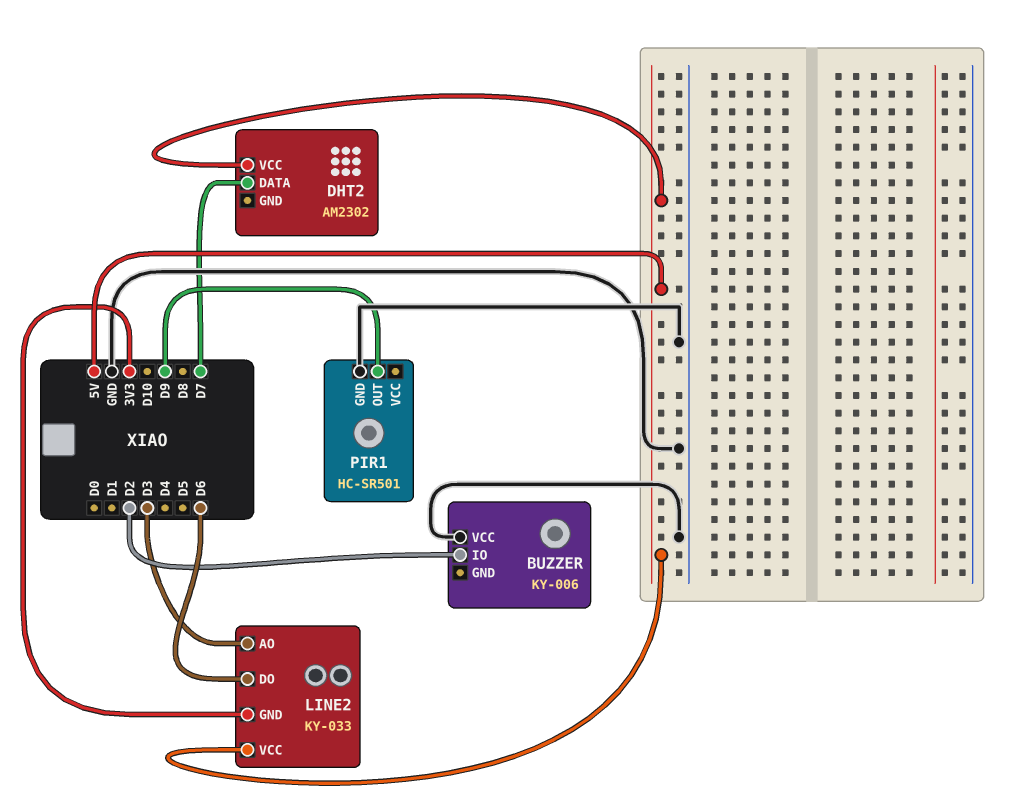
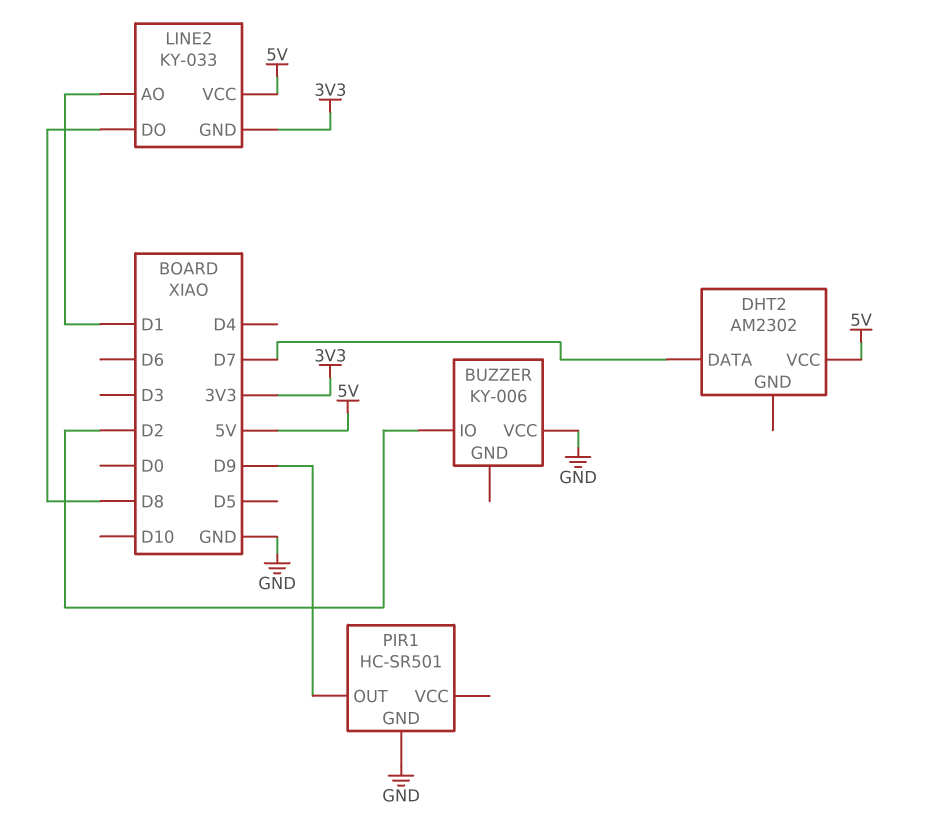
LINE2 pin AO: D3 -> D1
LINE2 pin DO: D6 -> D8

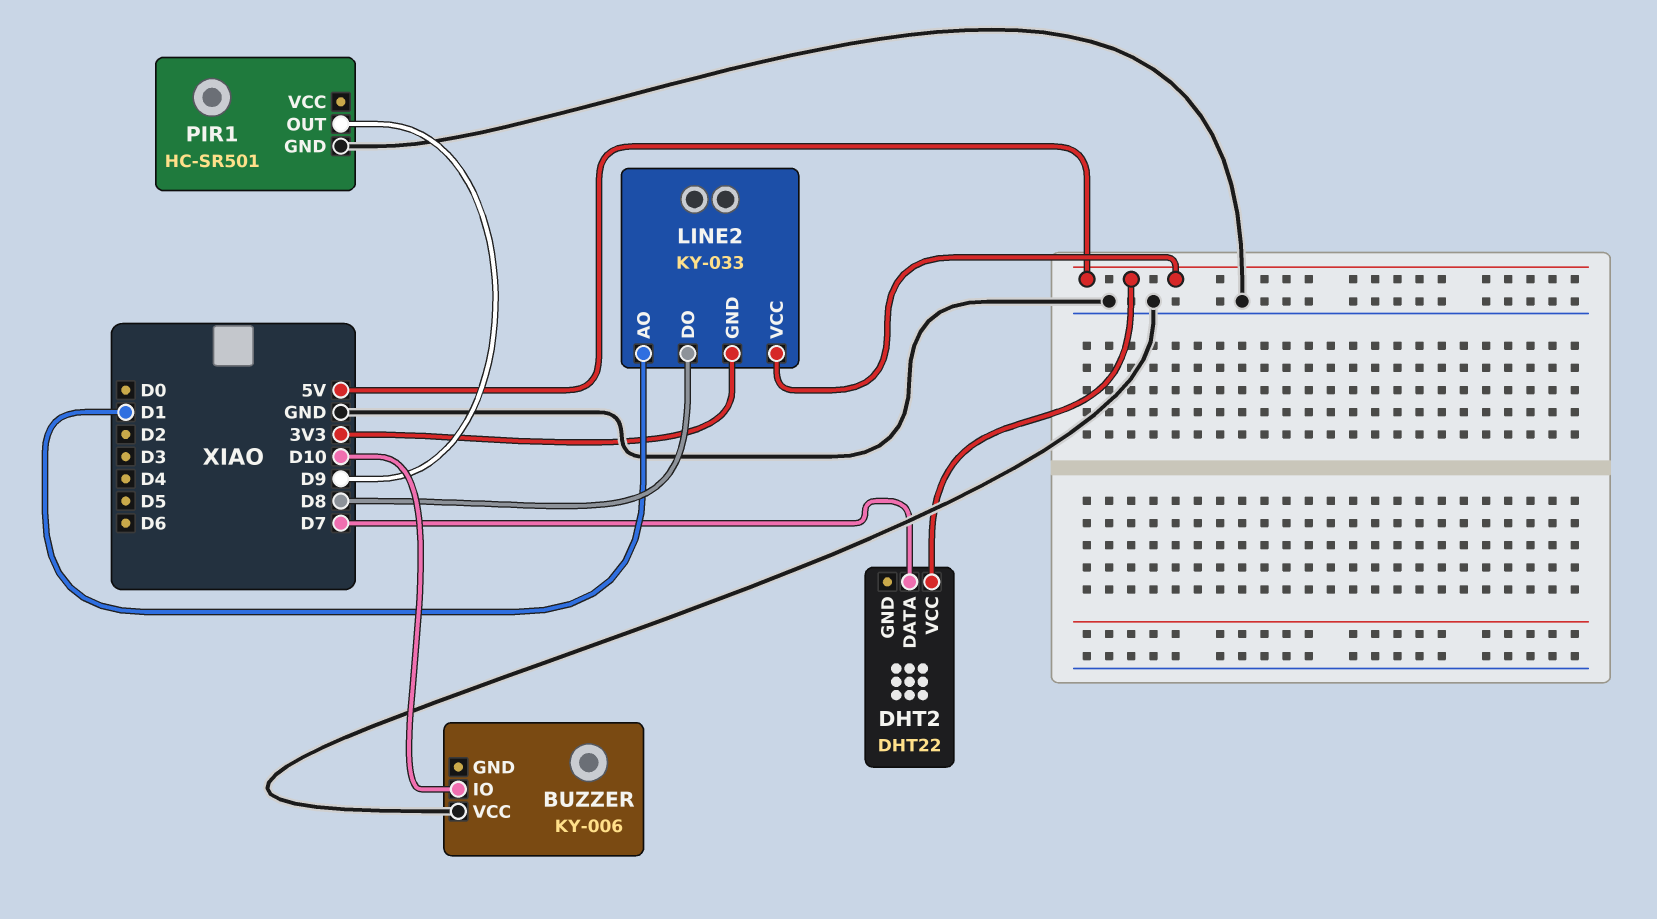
BUZZER pin IO: D2 -> D10
DHT2: AM2302 -> DHT22

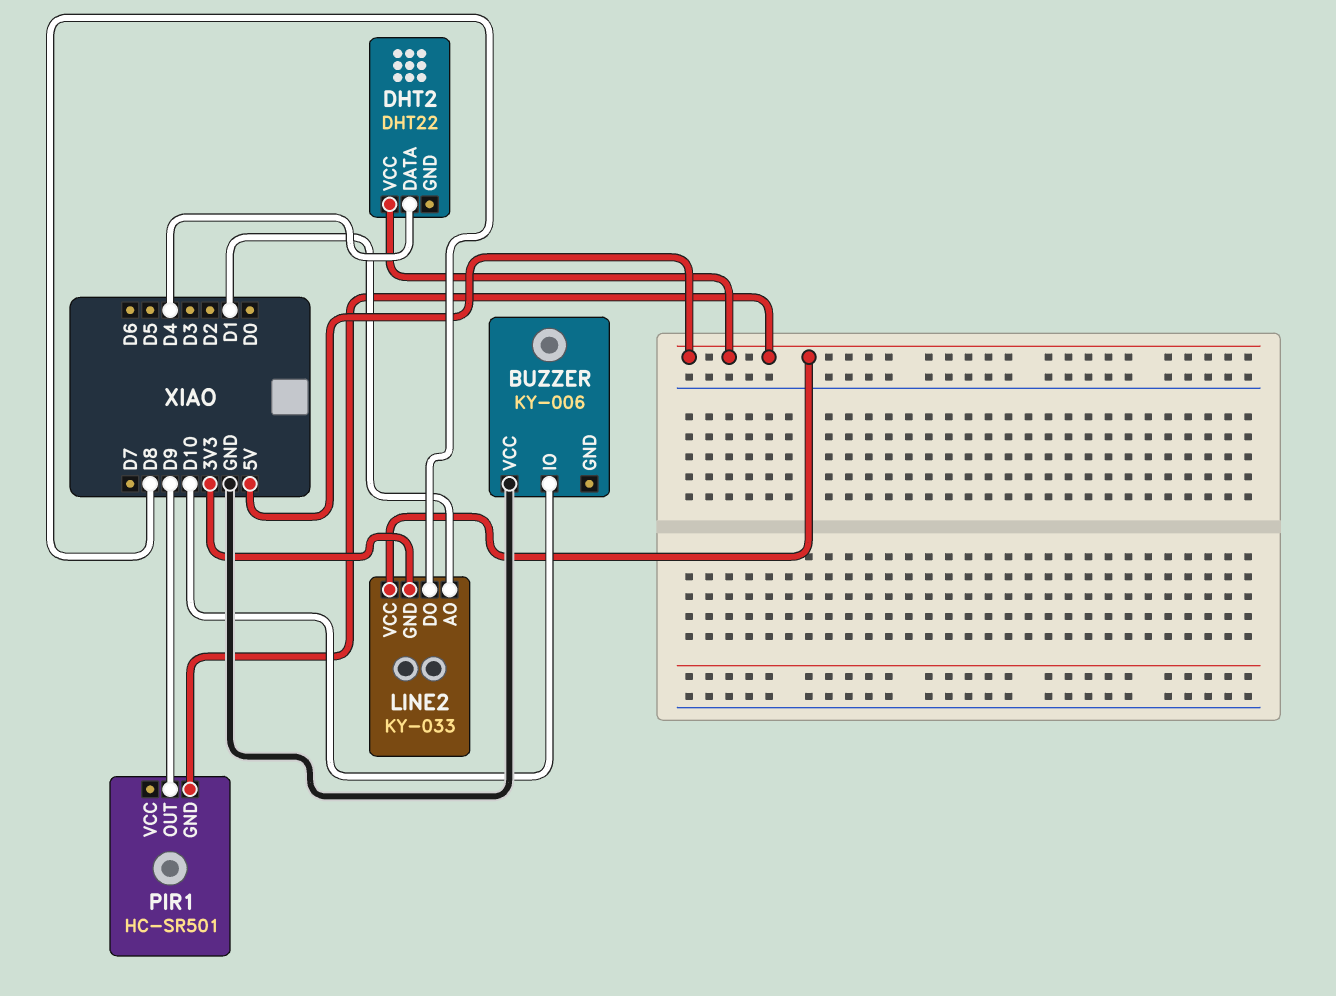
DHT2 pin DATA: D7 -> D4
PIR1 pin GND: GND -> 5V

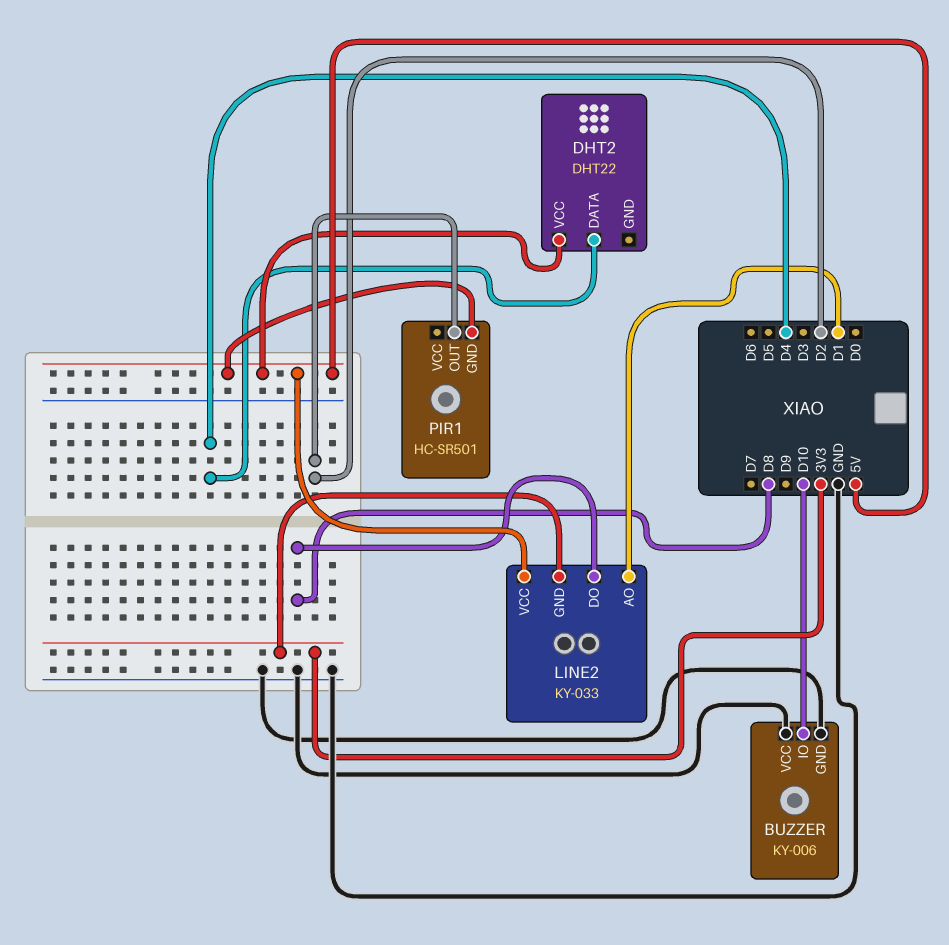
BUZZER pin GND: none -> GND
PIR1 pin OUT: D9 -> D2

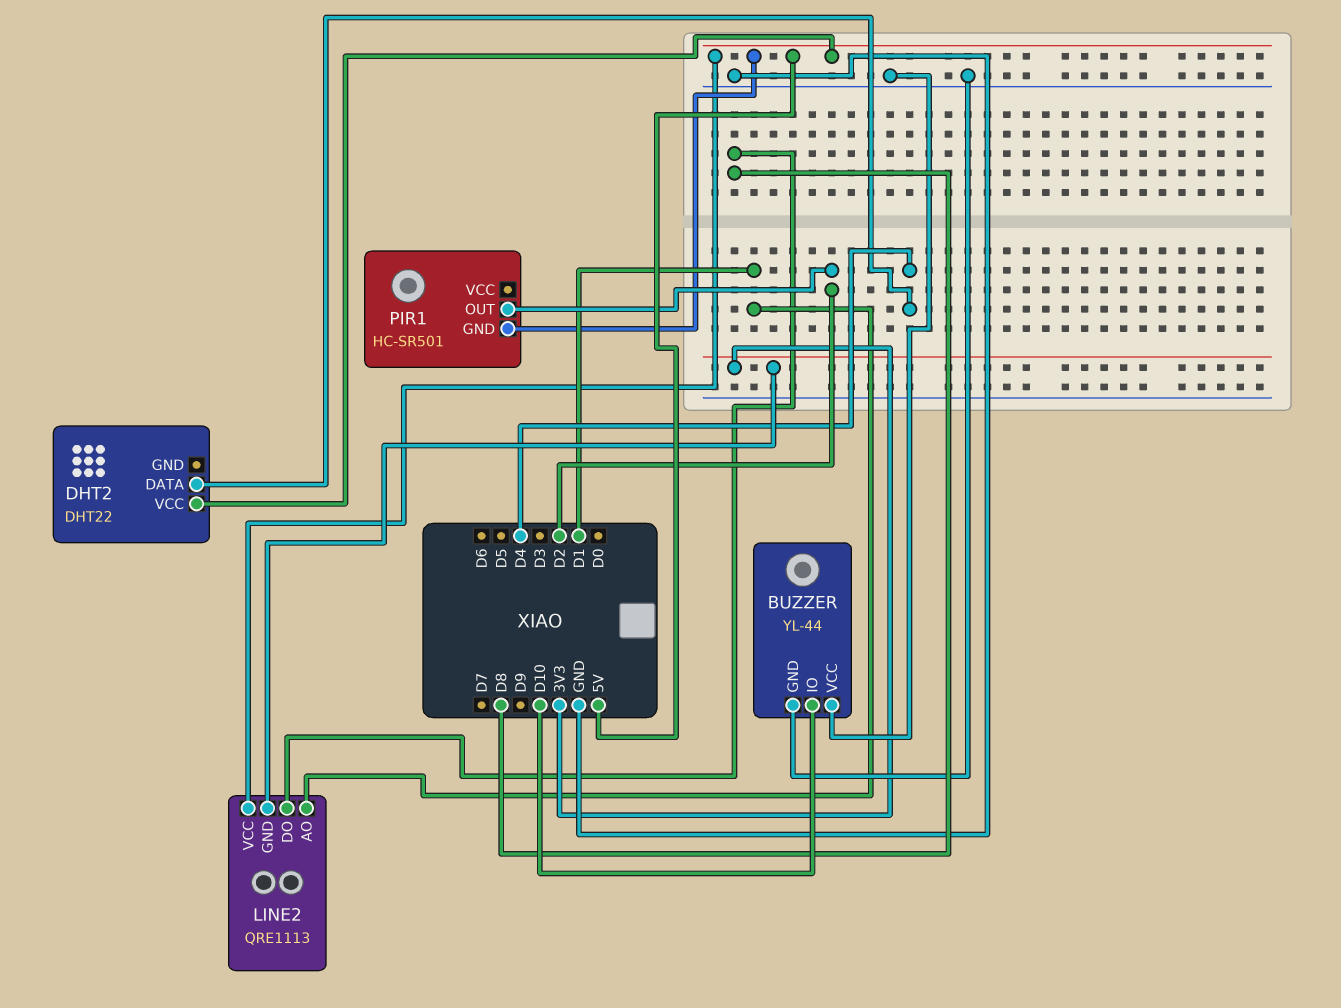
BUZZER: KY-006 -> YL-44
LINE2: KY-033 -> QRE1113

